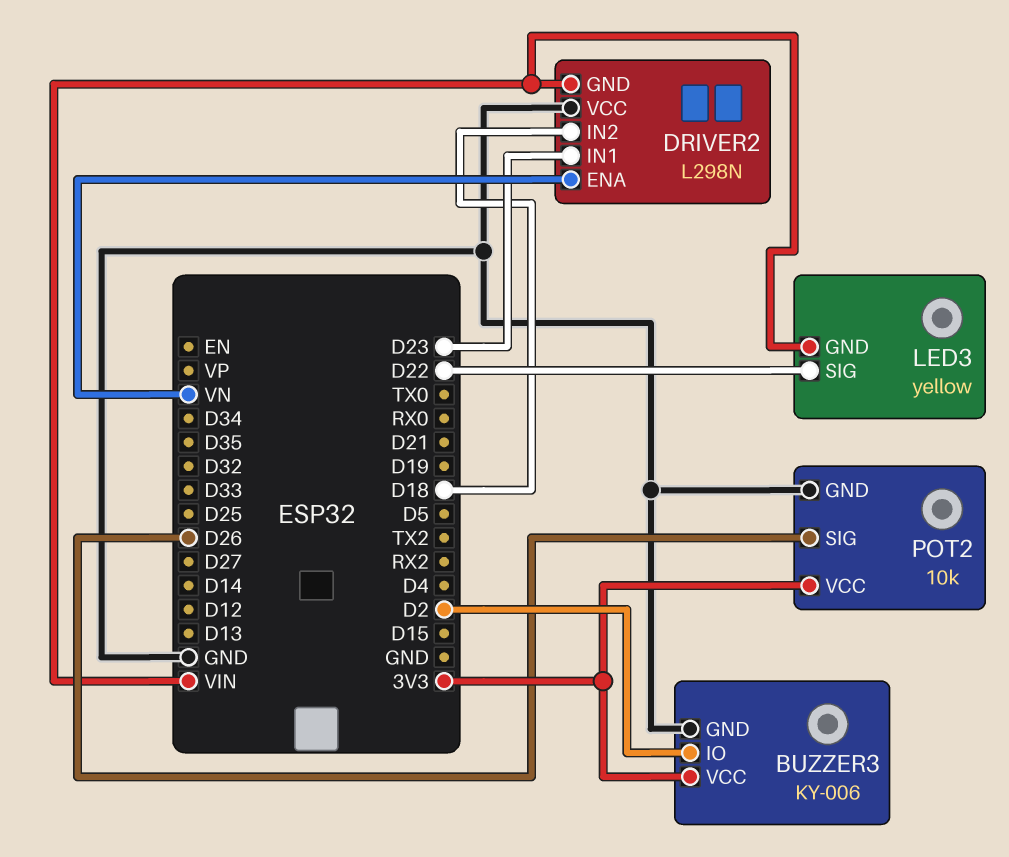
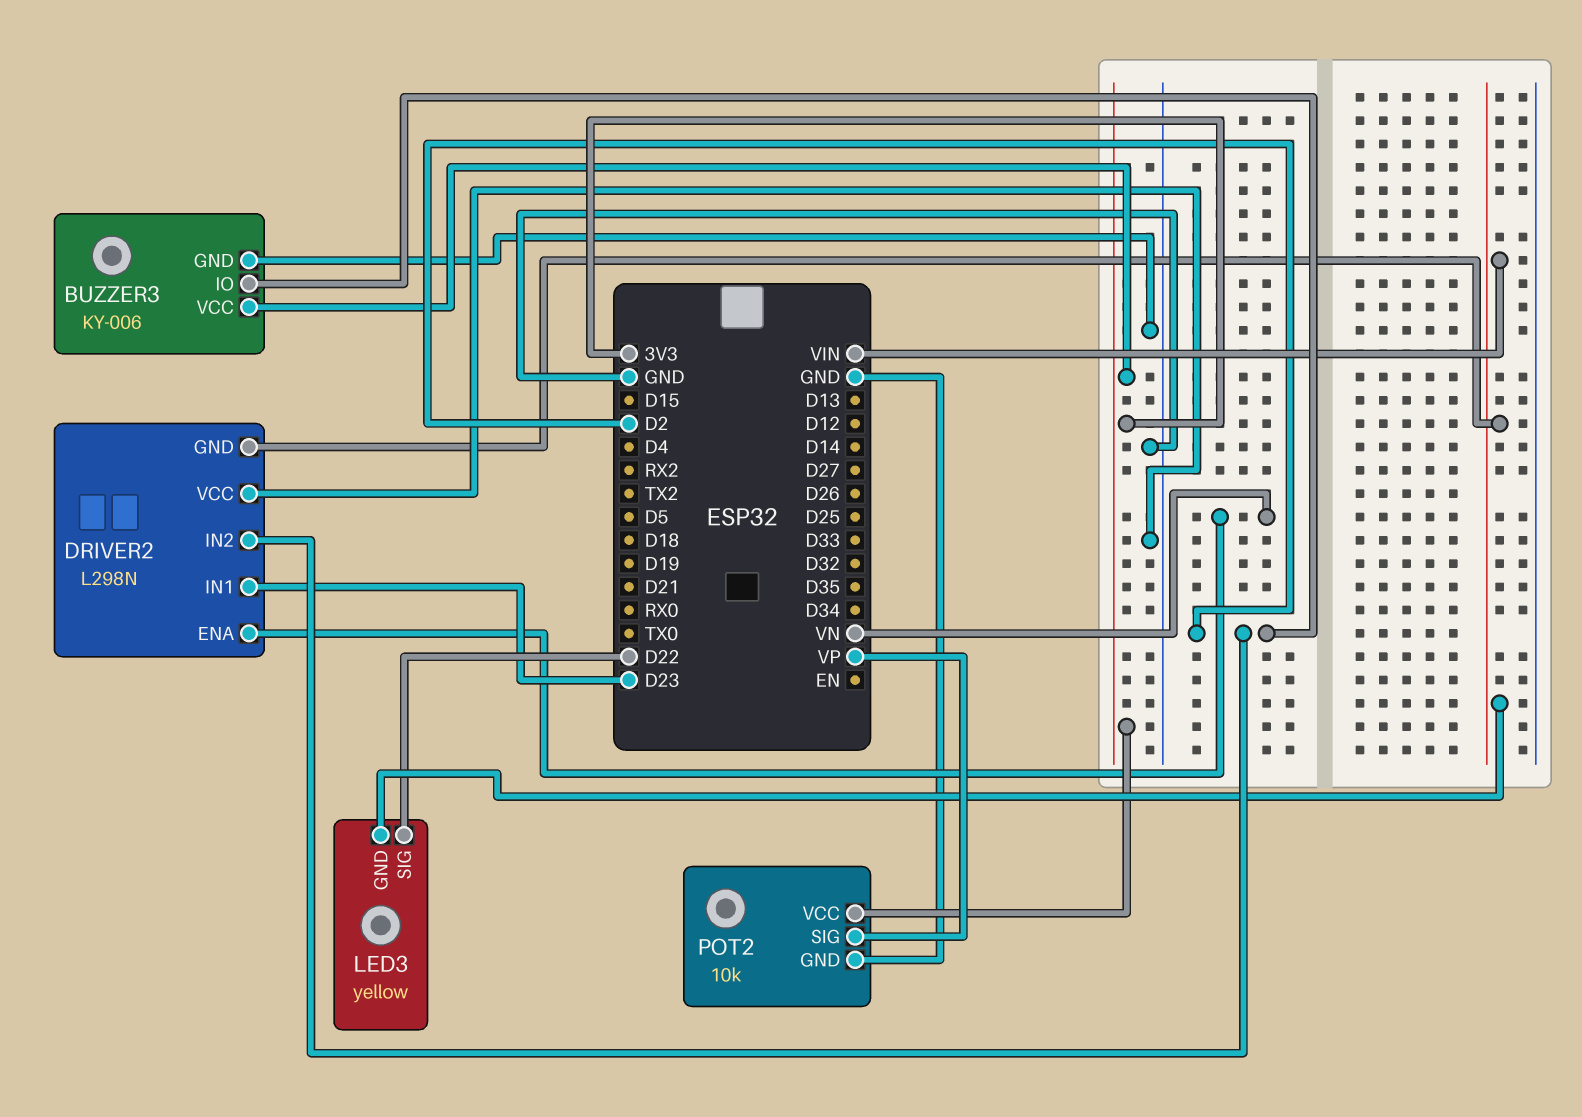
DRIVER2 pin IN2: D18 -> D2
POT2 pin SIG: D26 -> VP

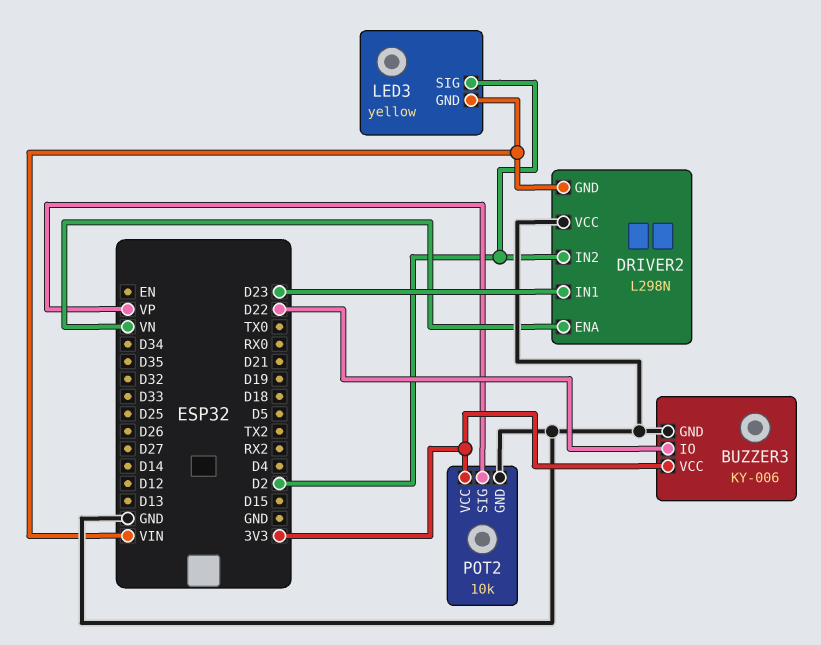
BUZZER3 pin IO: D2 -> D22
LED3 pin SIG: D22 -> D2

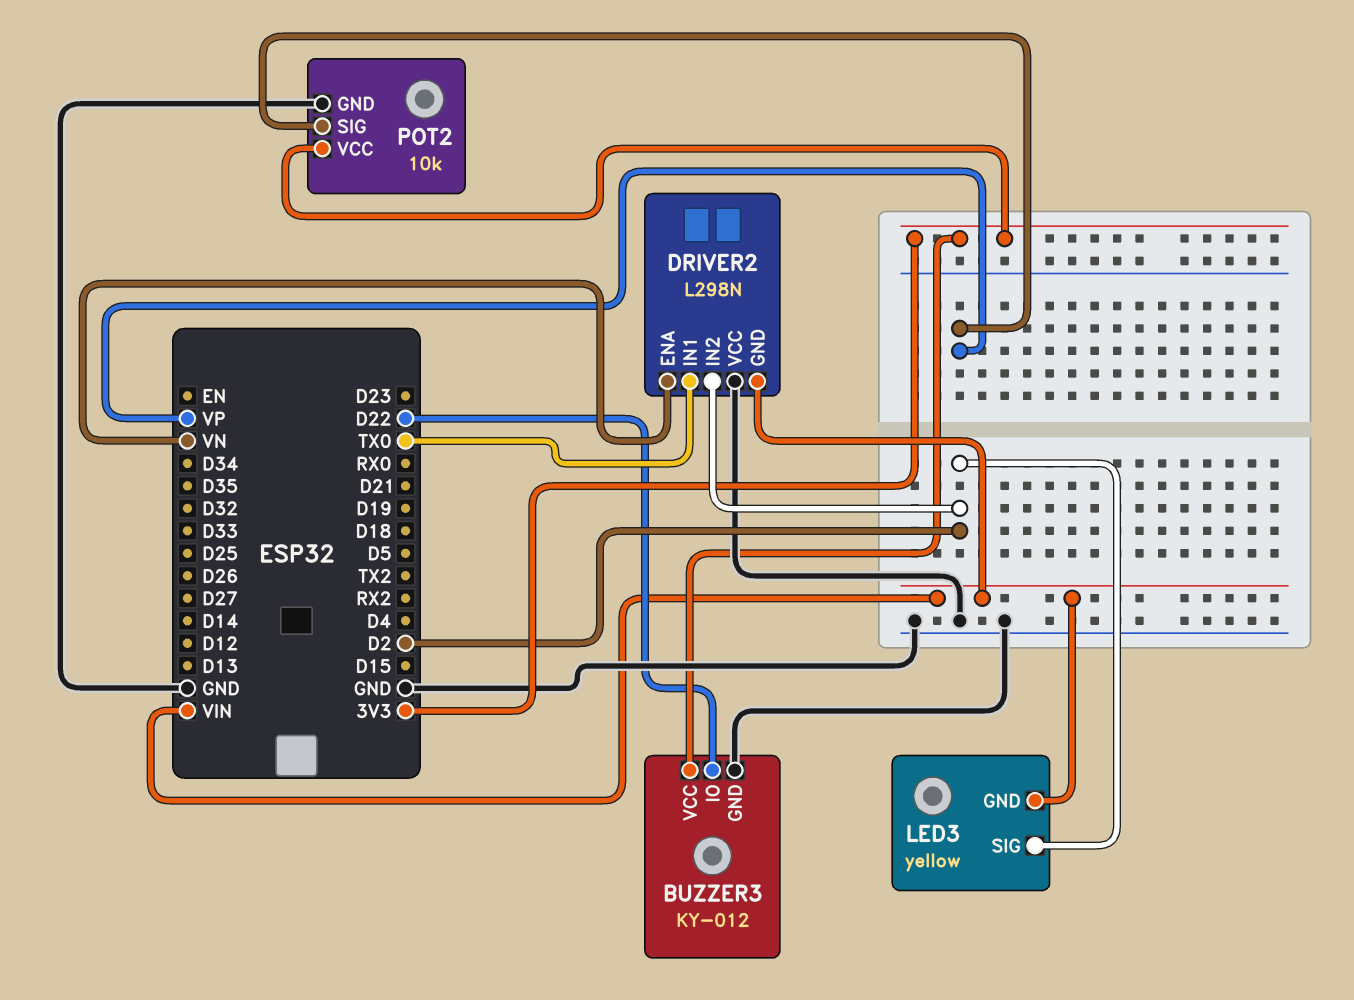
BUZZER3: KY-006 -> KY-012
DRIVER2 pin IN1: D23 -> TX0

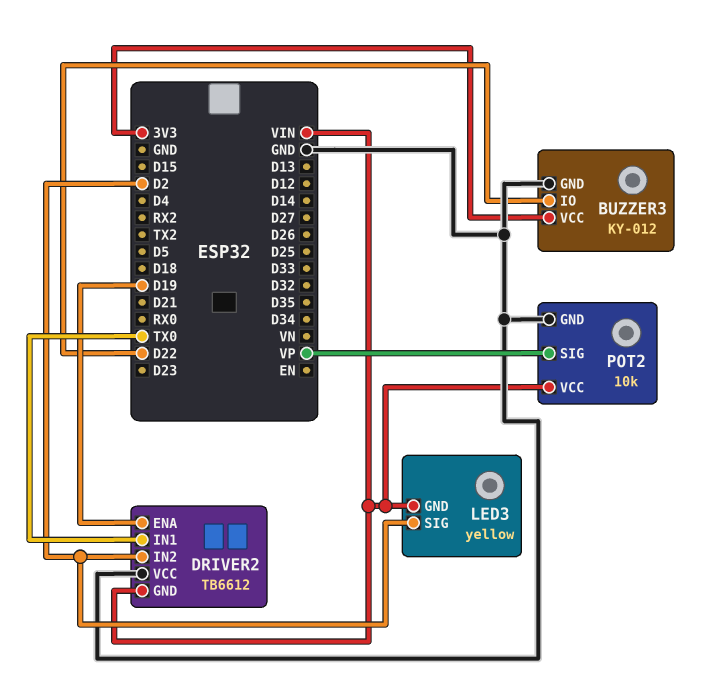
DRIVER2: L298N -> TB6612
DRIVER2 pin ENA: VN -> D19
POT2 pin VCC: 3V3 -> VIN

